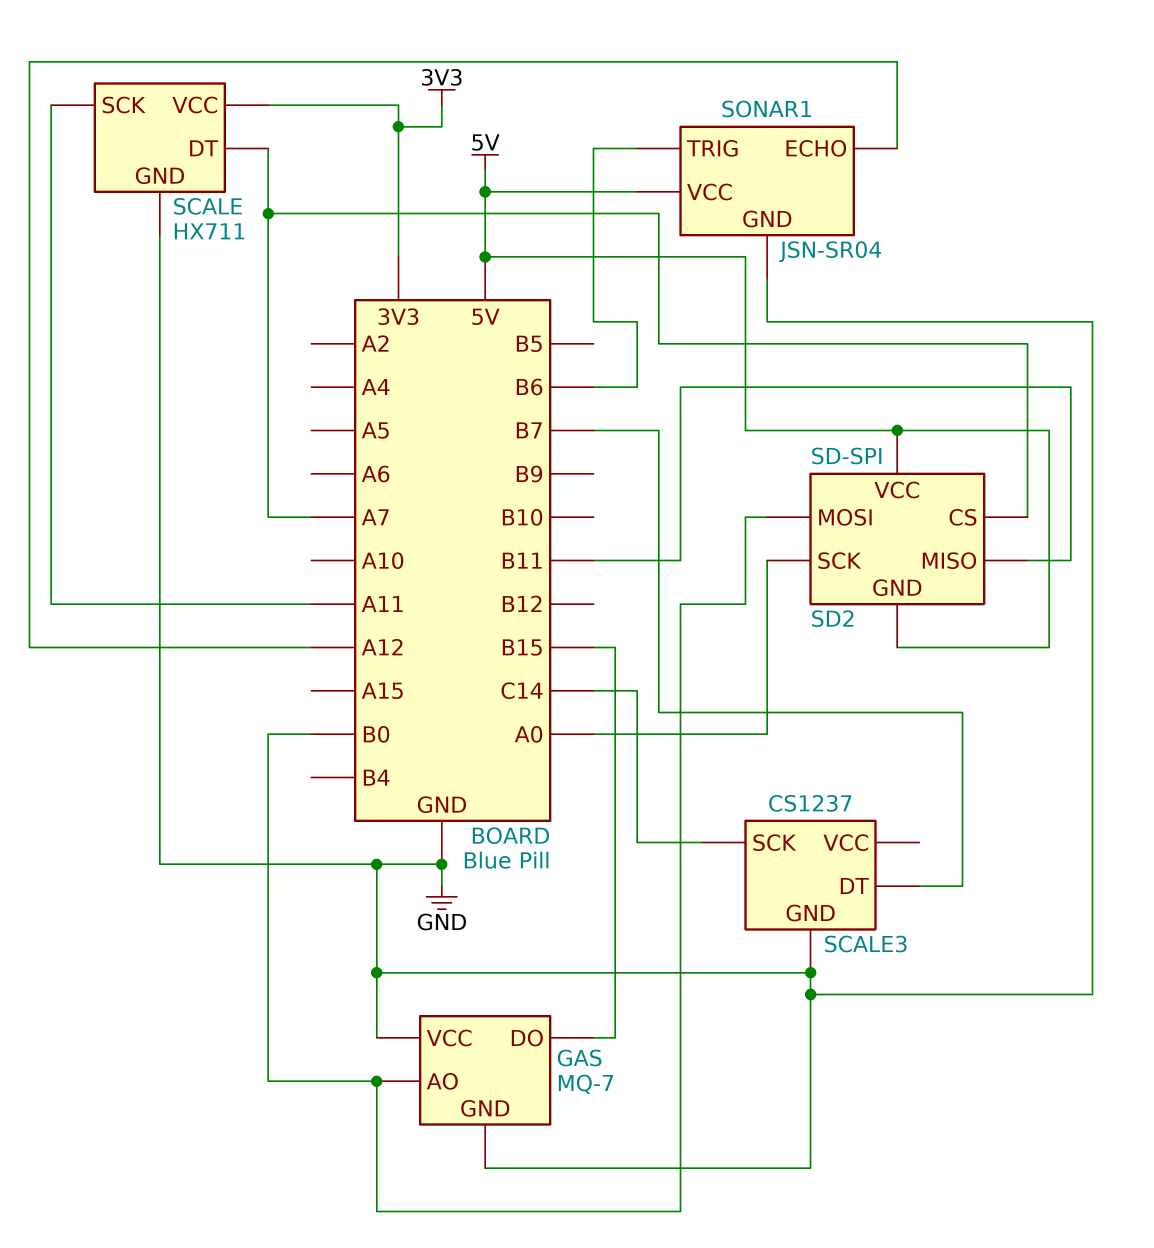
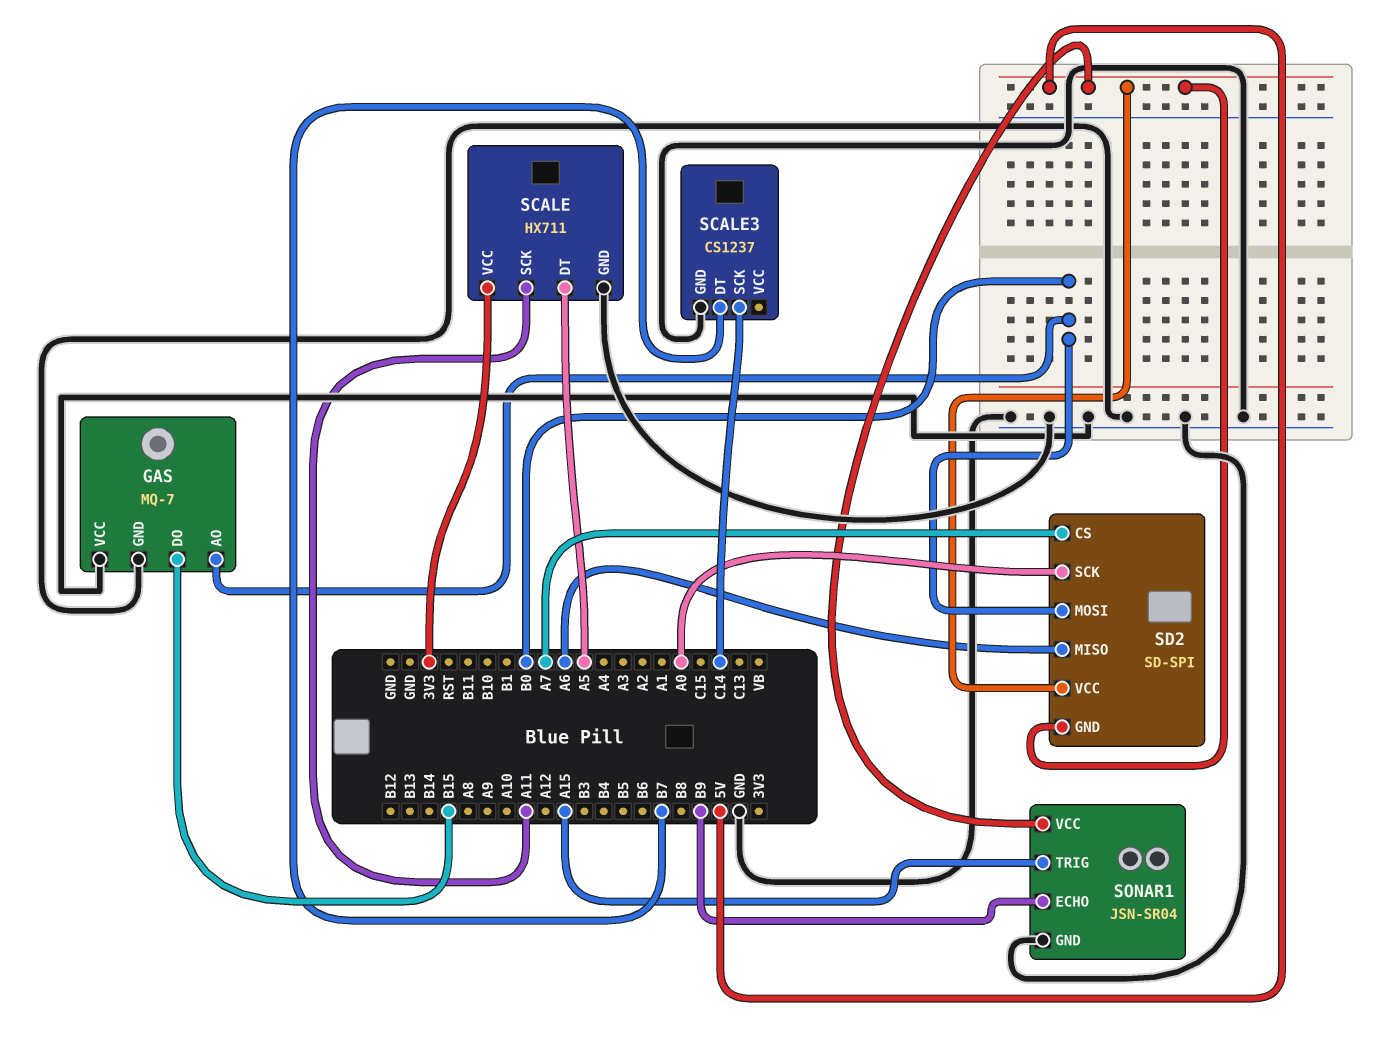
SCALE pin DT: A7 -> A5
SD2 pin MISO: B11 -> A6
SONAR1 pin ECHO: A12 -> B9
SONAR1 pin TRIG: B6 -> A15

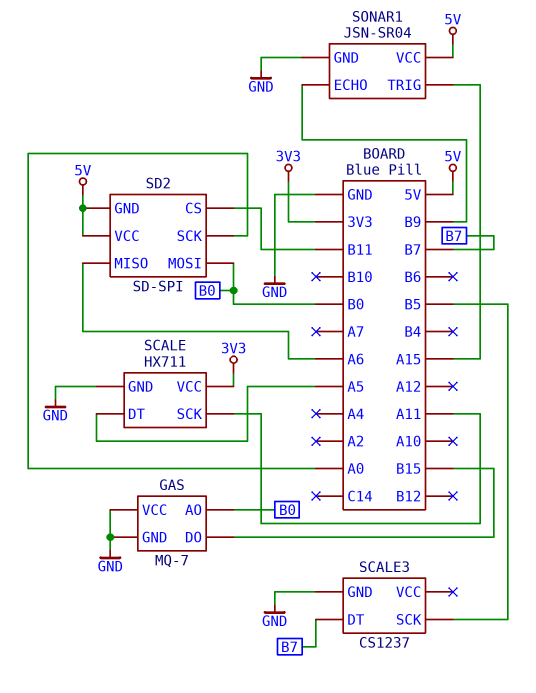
SCALE3 pin SCK: C14 -> B5
SD2 pin CS: A7 -> B11

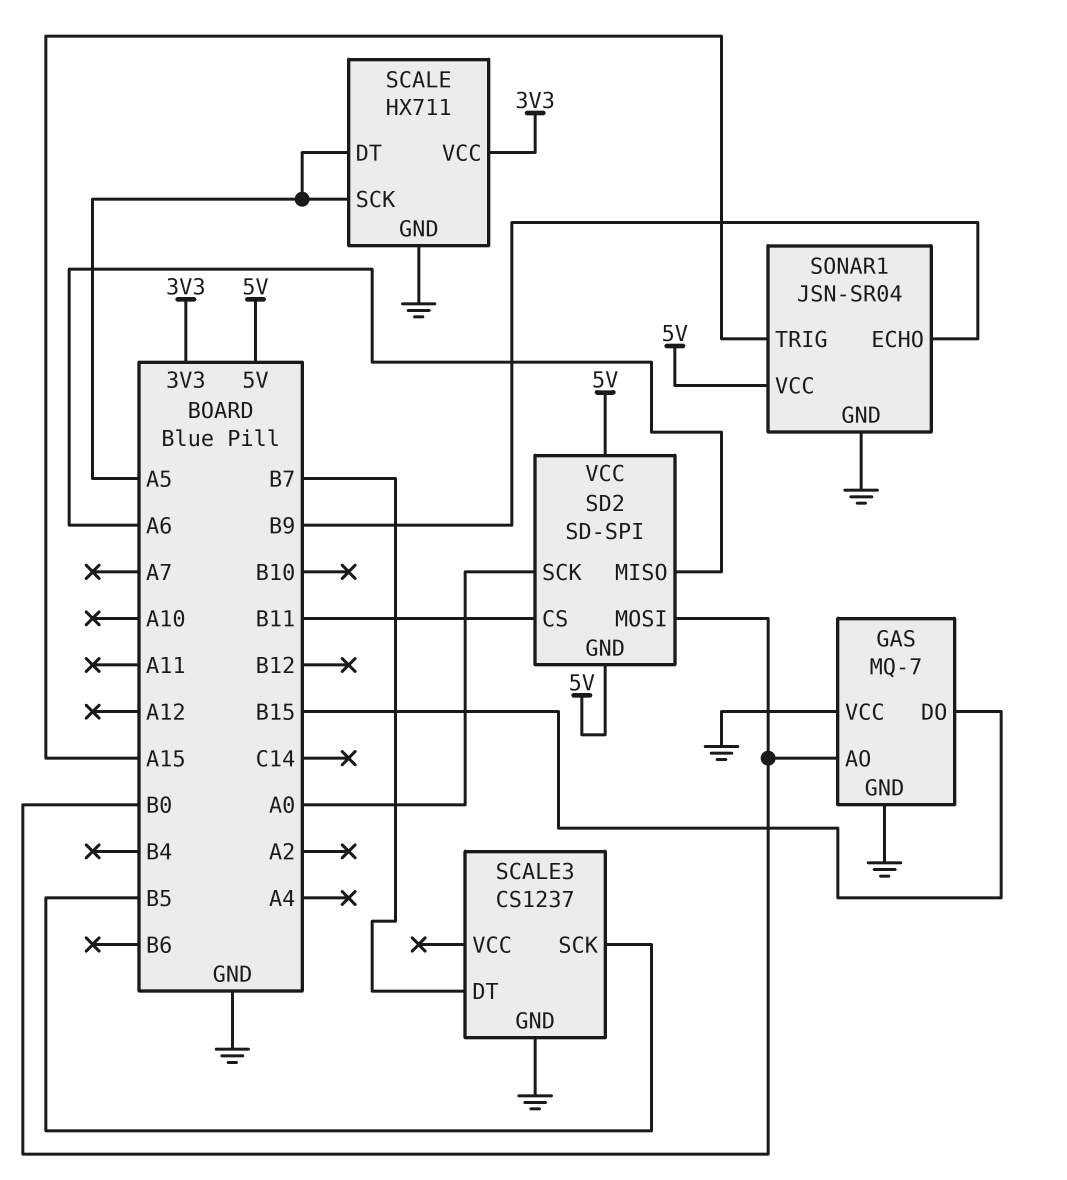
SCALE pin SCK: A11 -> A5

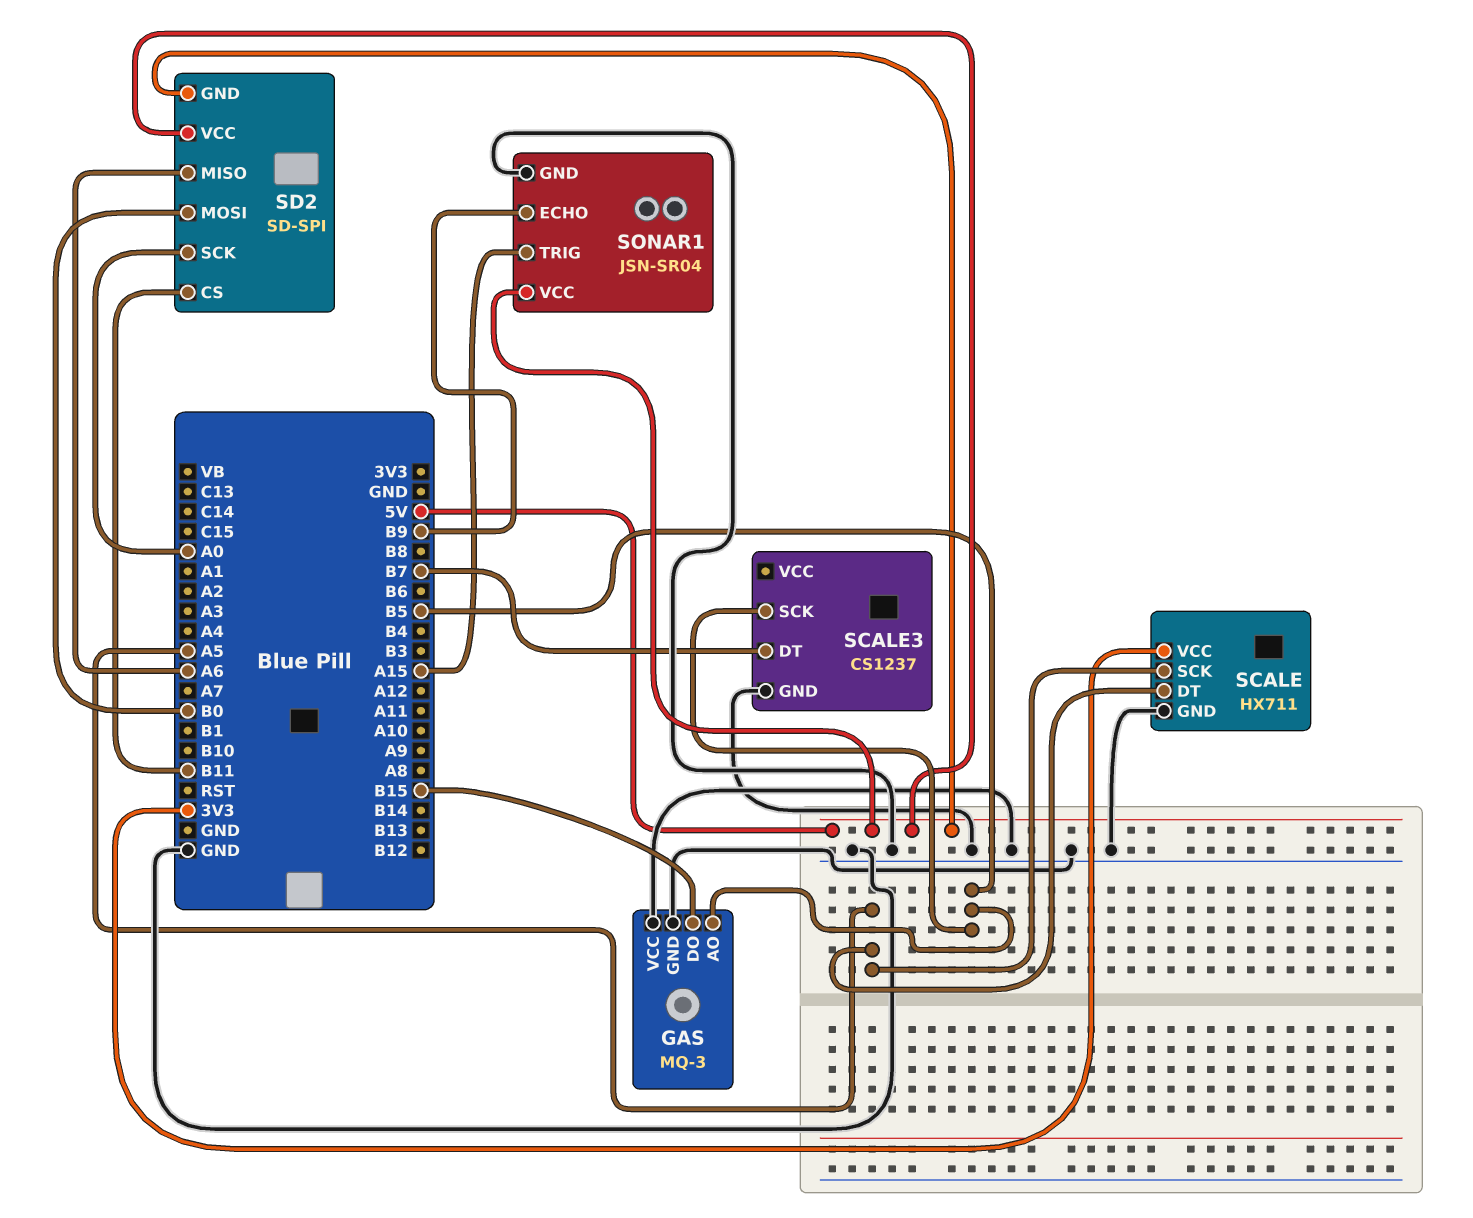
GAS: MQ-7 -> MQ-3
GAS pin AO: B0 -> B5

